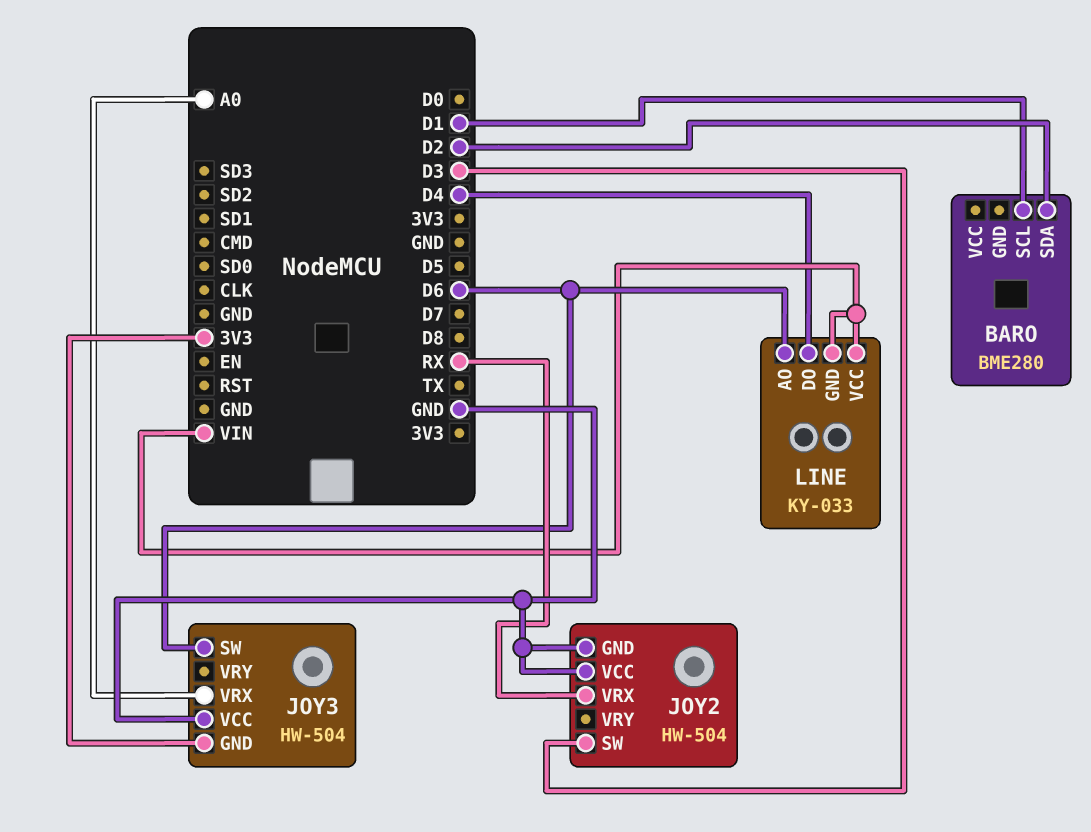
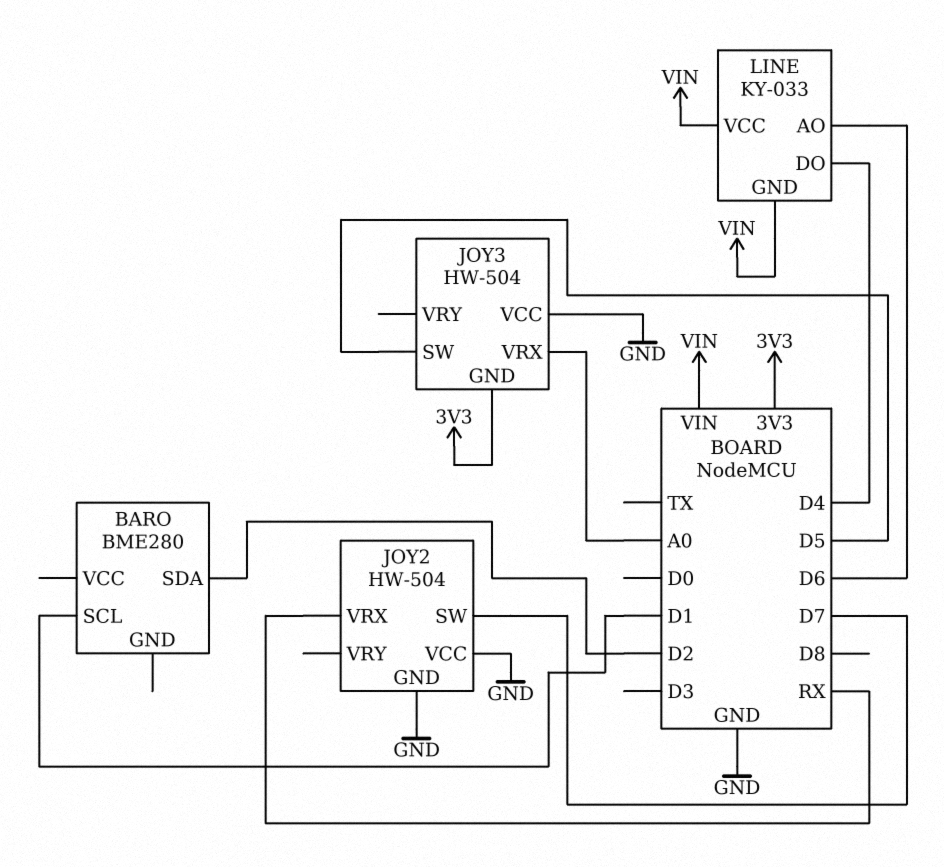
JOY2 pin SW: D3 -> D7
JOY3 pin SW: D6 -> D5

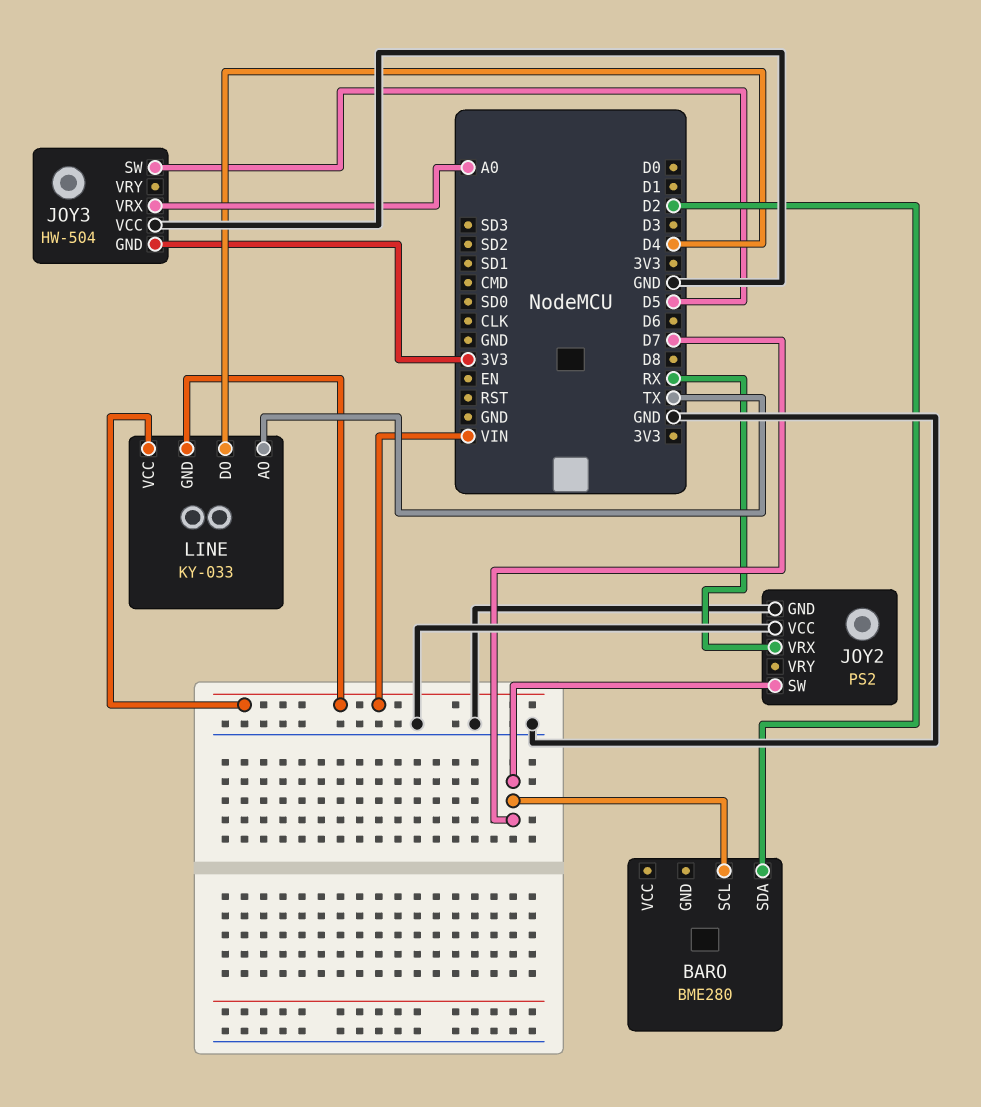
BARO pin SCL: D1 -> D7
JOY2: HW-504 -> PS2
LINE pin AO: D6 -> TX

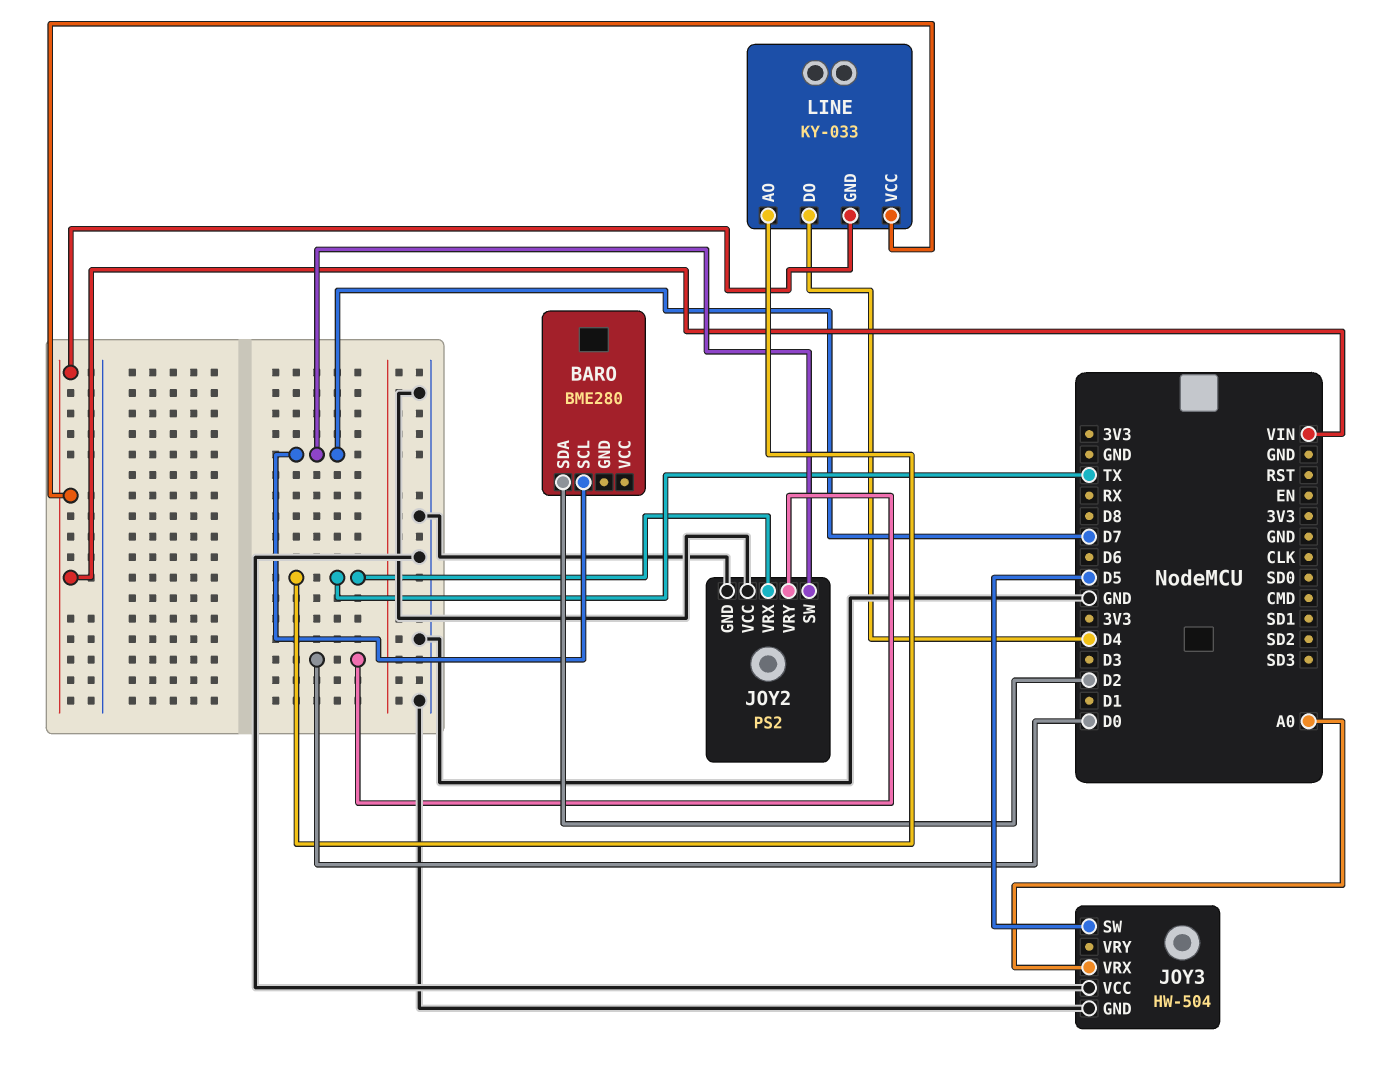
JOY2 pin VRX: RX -> TX
JOY2 pin VRY: none -> D0
JOY3 pin GND: 3V3 -> GND

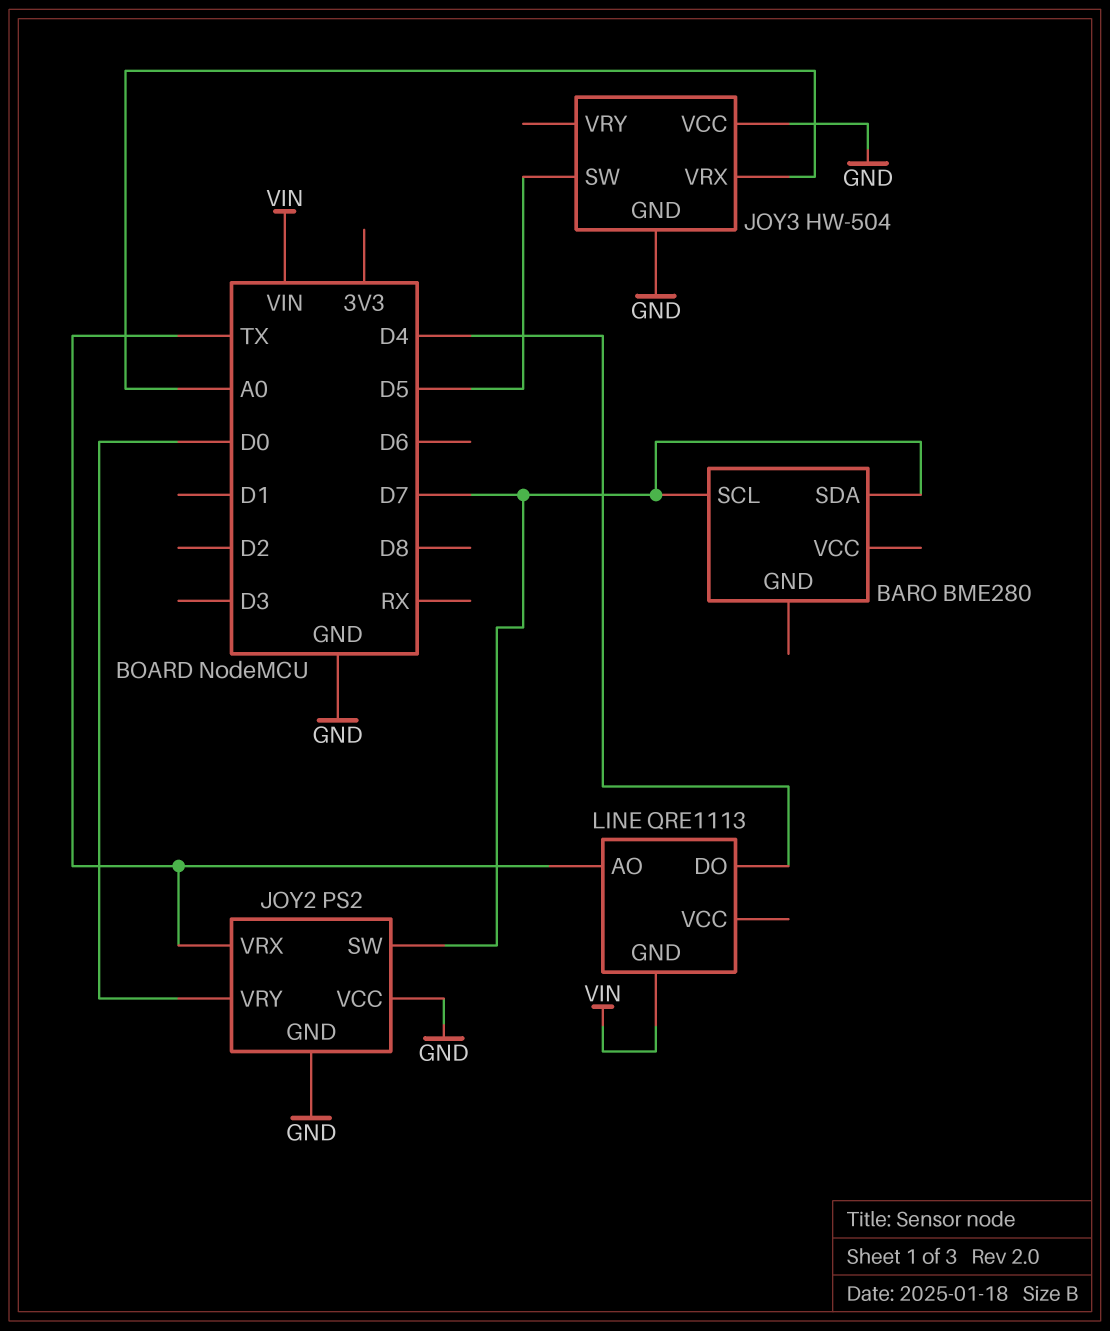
BARO pin SDA: D2 -> D7
LINE: KY-033 -> QRE1113
LINE pin VCC: VIN -> none

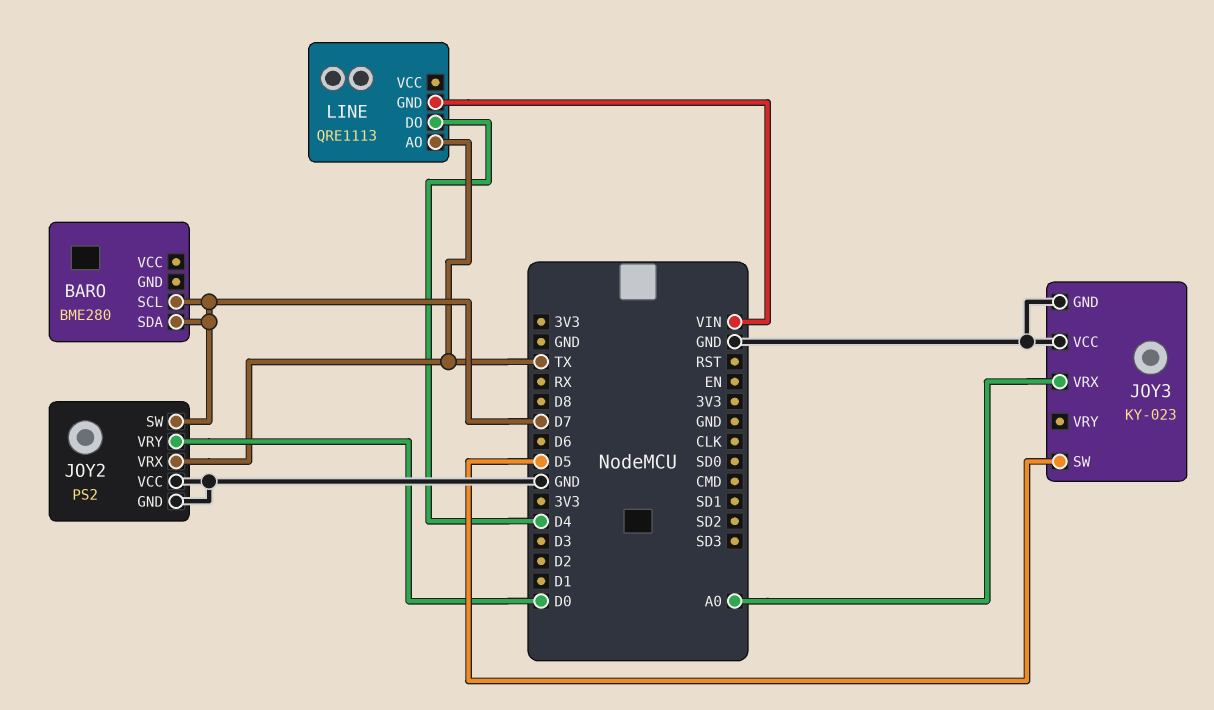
JOY3: HW-504 -> KY-023

